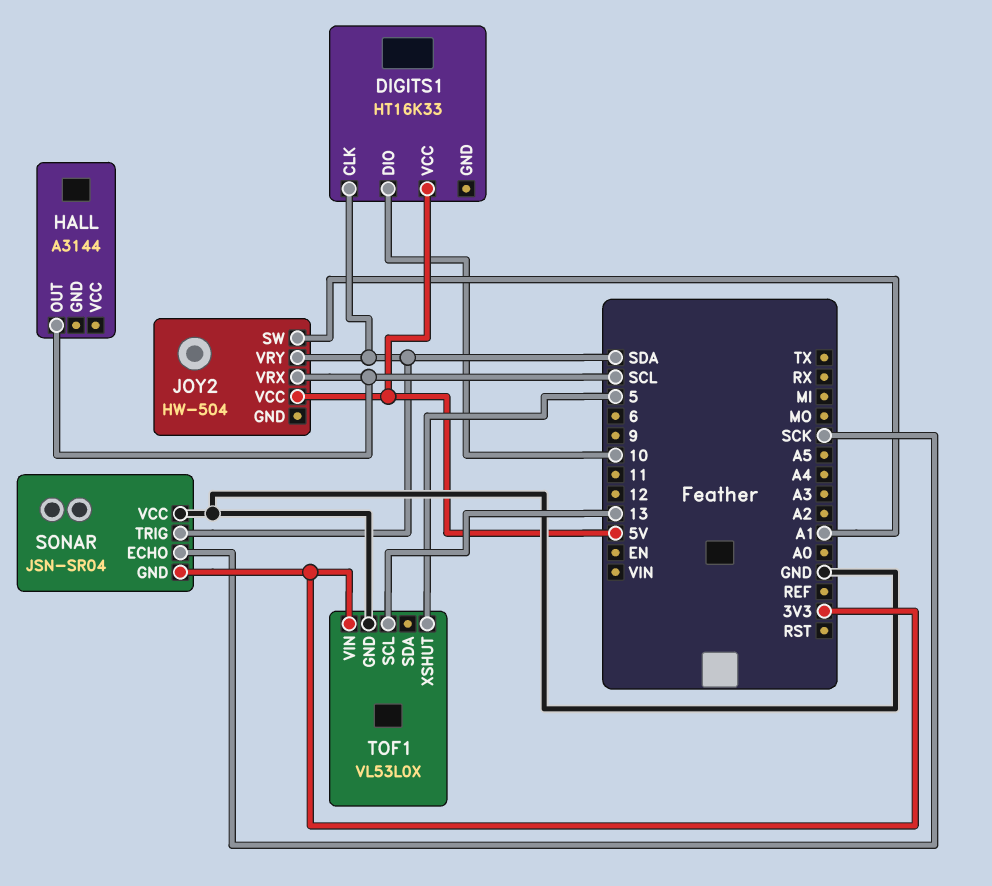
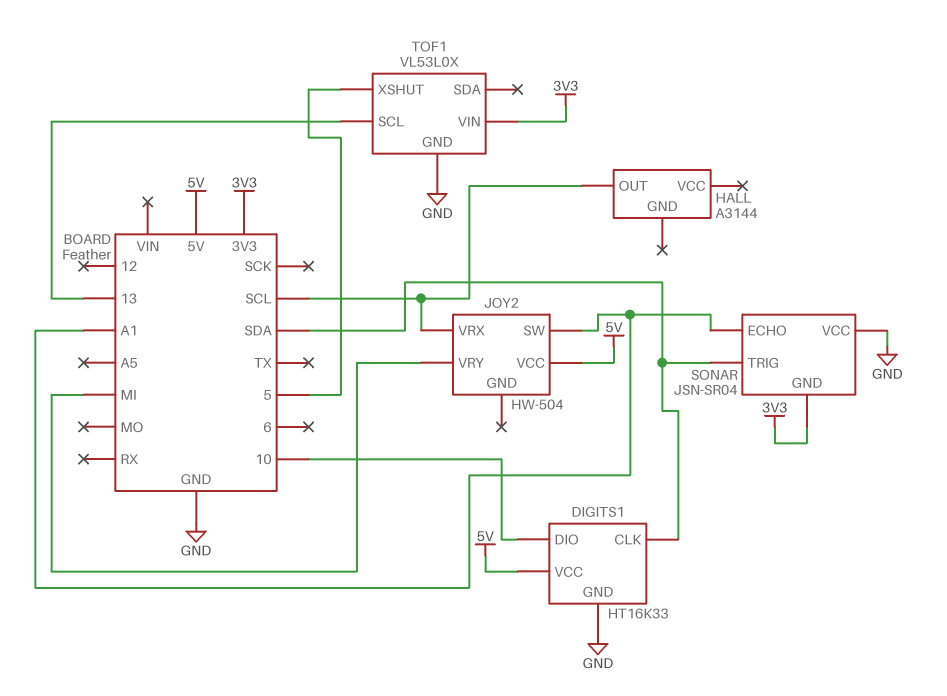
DIGITS1 pin GND: none -> GND
JOY2 pin VRY: SDA -> MI
SONAR pin ECHO: SCK -> A1

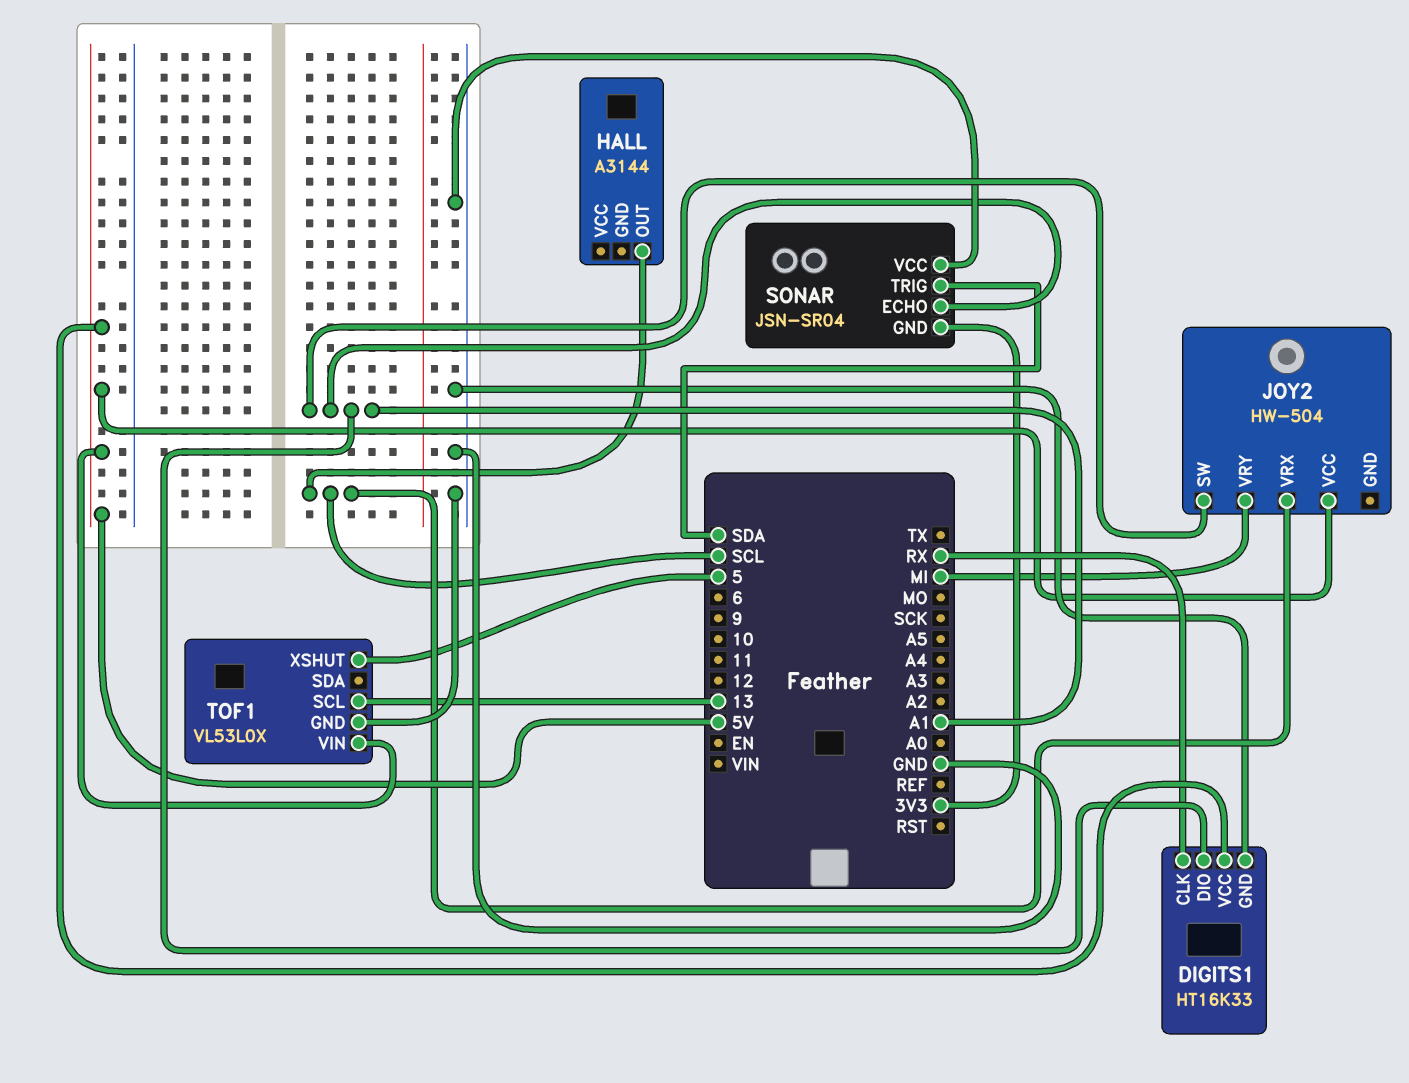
DIGITS1 pin CLK: SDA -> RX
DIGITS1 pin DIO: 10 -> A1
TOF1 pin VIN: 3V3 -> 5V

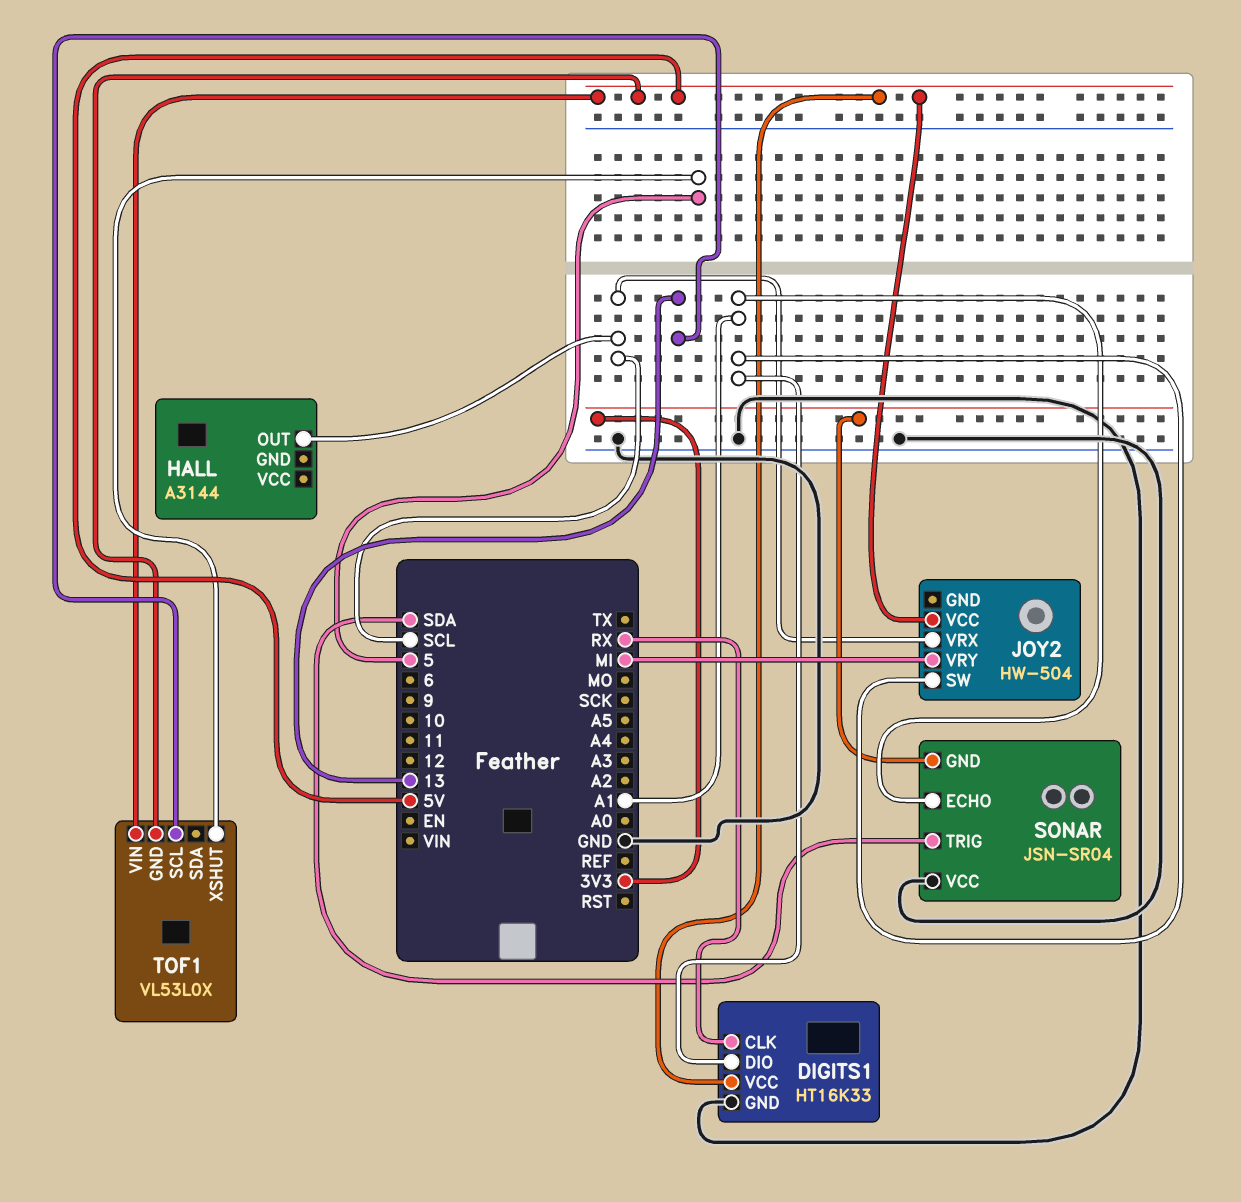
TOF1 pin GND: GND -> 5V

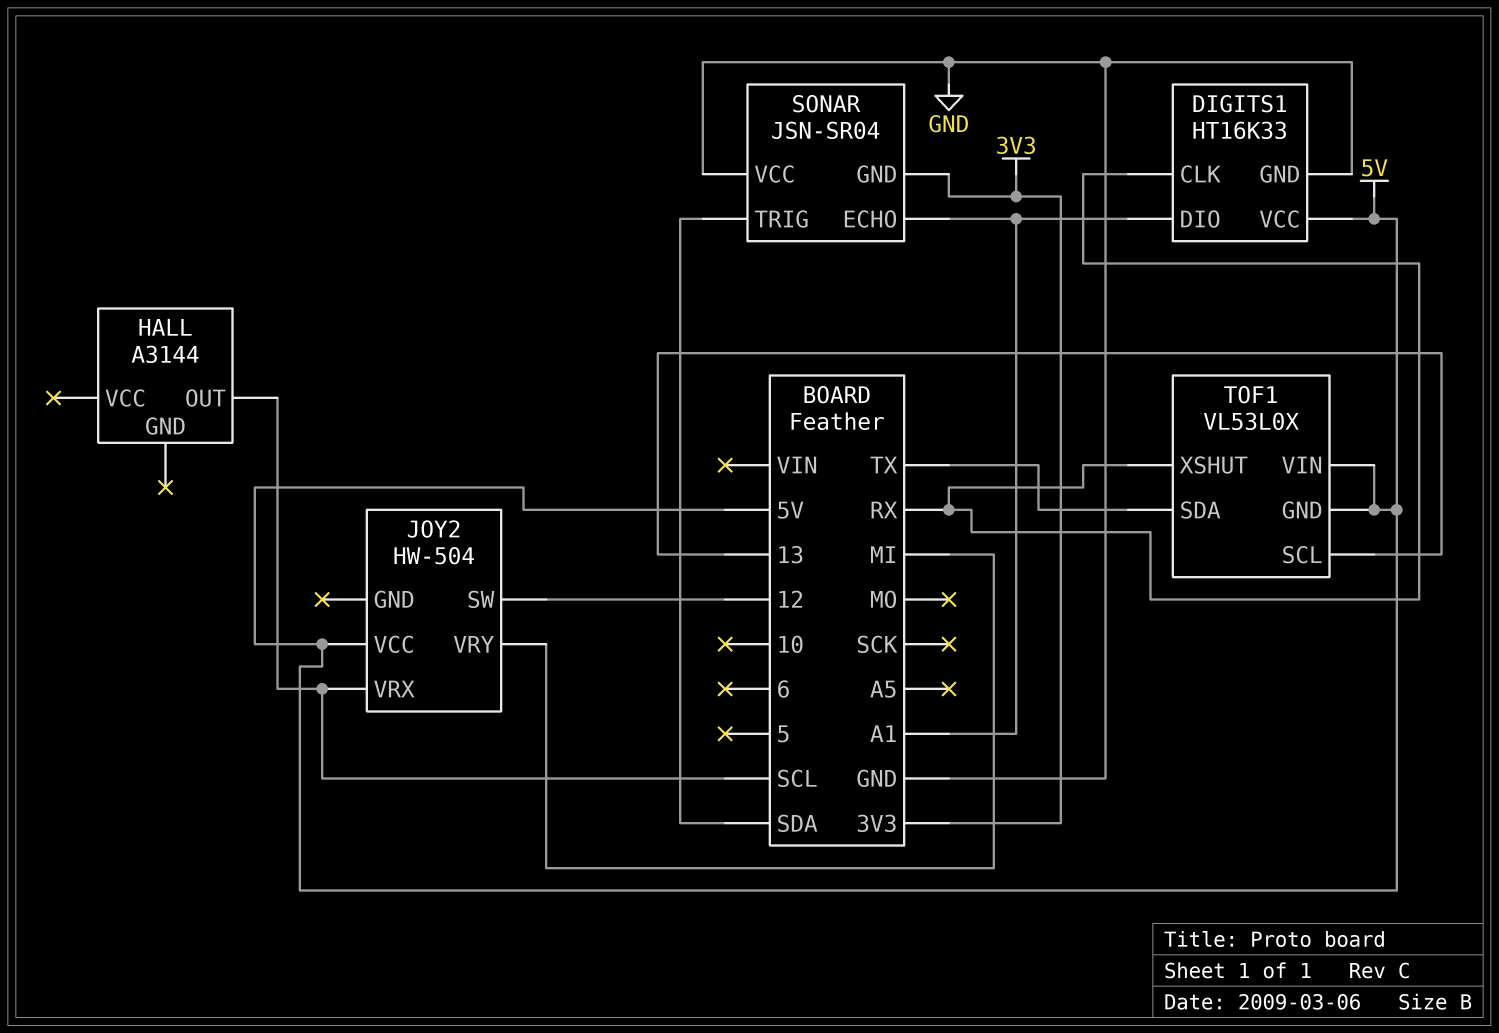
JOY2 pin SW: A1 -> 12
TOF1 pin SDA: none -> TX
TOF1 pin XSHUT: 5 -> RX

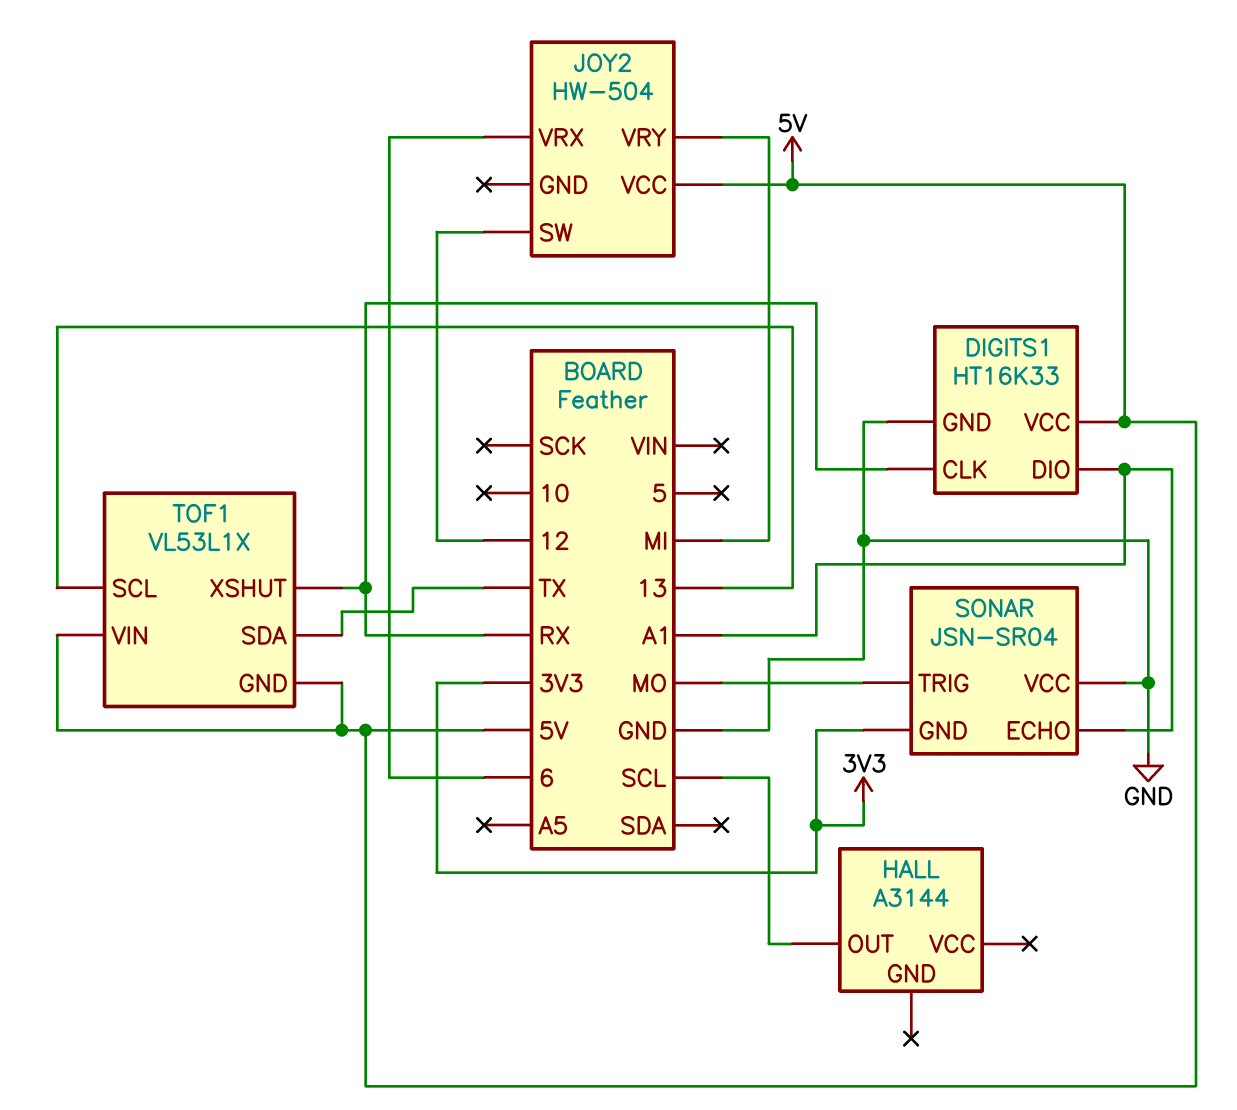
JOY2 pin VRX: SCL -> 6
SONAR pin TRIG: SDA -> MO
TOF1: VL53L0X -> VL53L1X

